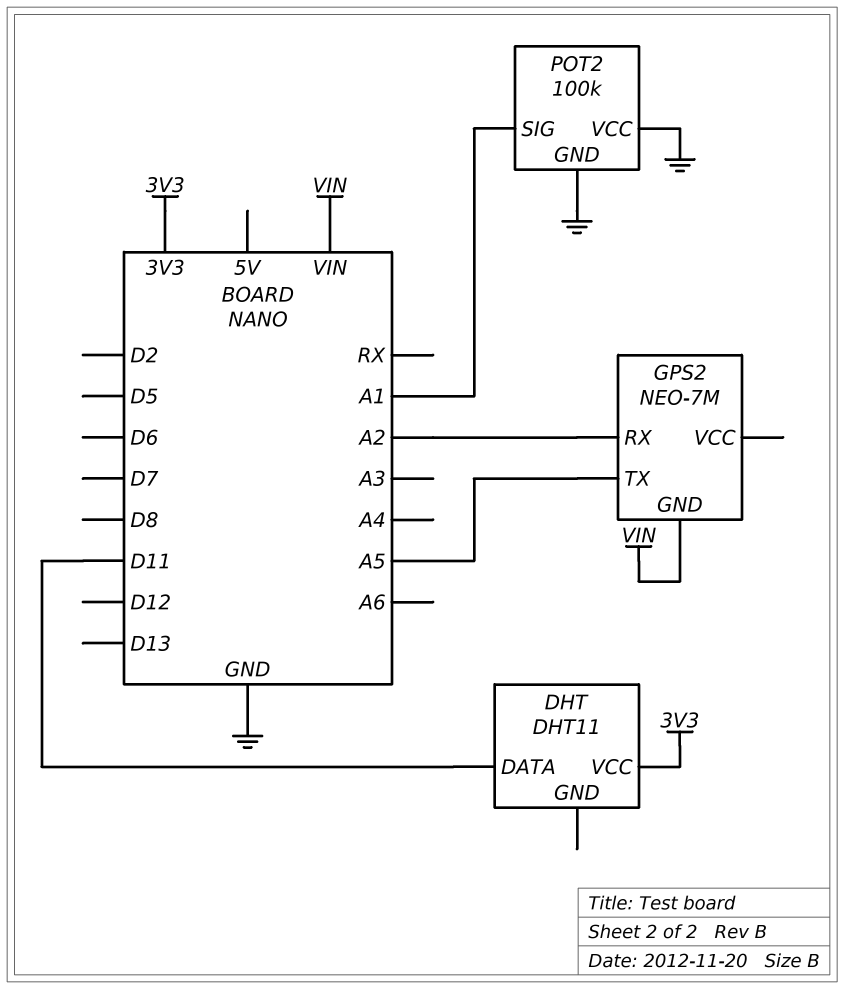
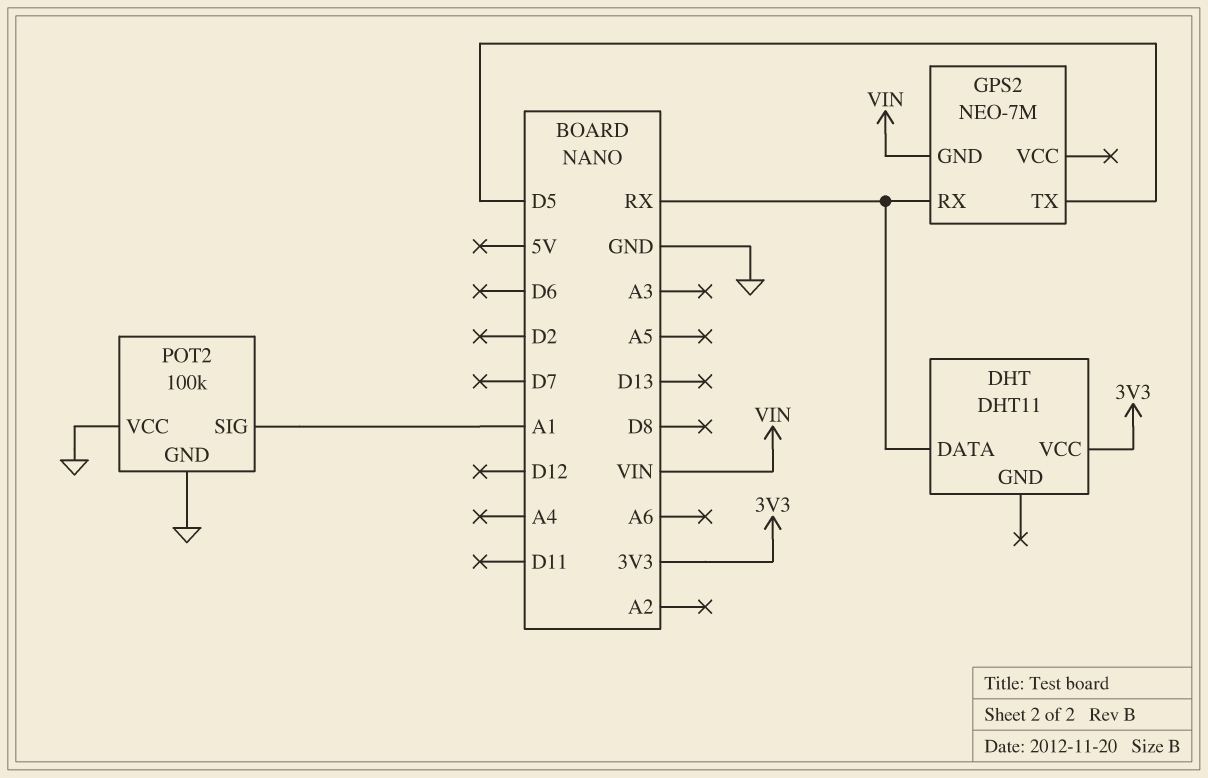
DHT pin DATA: D11 -> RX
GPS2 pin RX: A2 -> RX
GPS2 pin TX: A5 -> D5

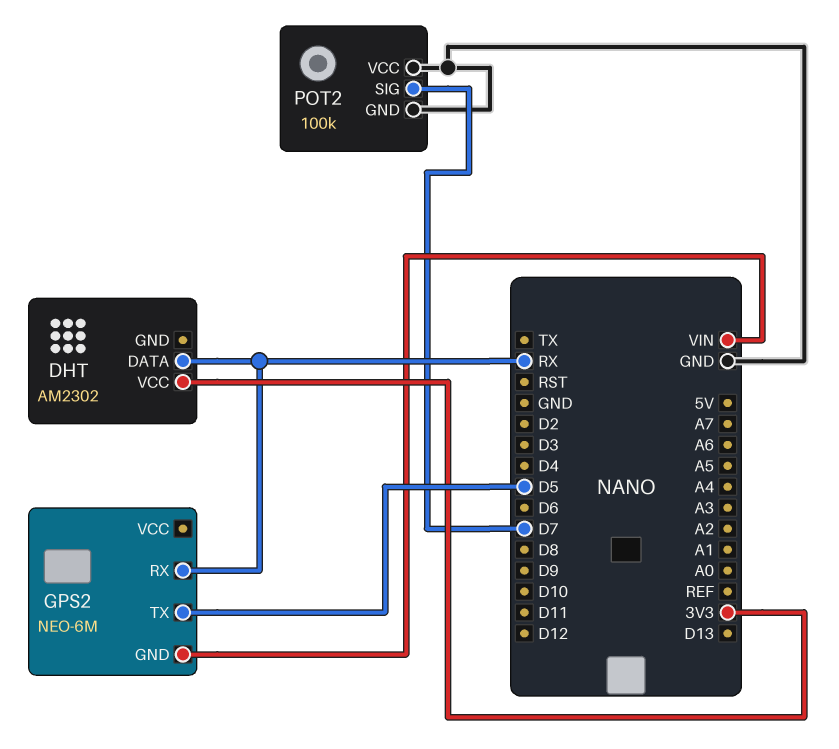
DHT: DHT11 -> AM2302
GPS2: NEO-7M -> NEO-6M
POT2 pin SIG: A1 -> D7

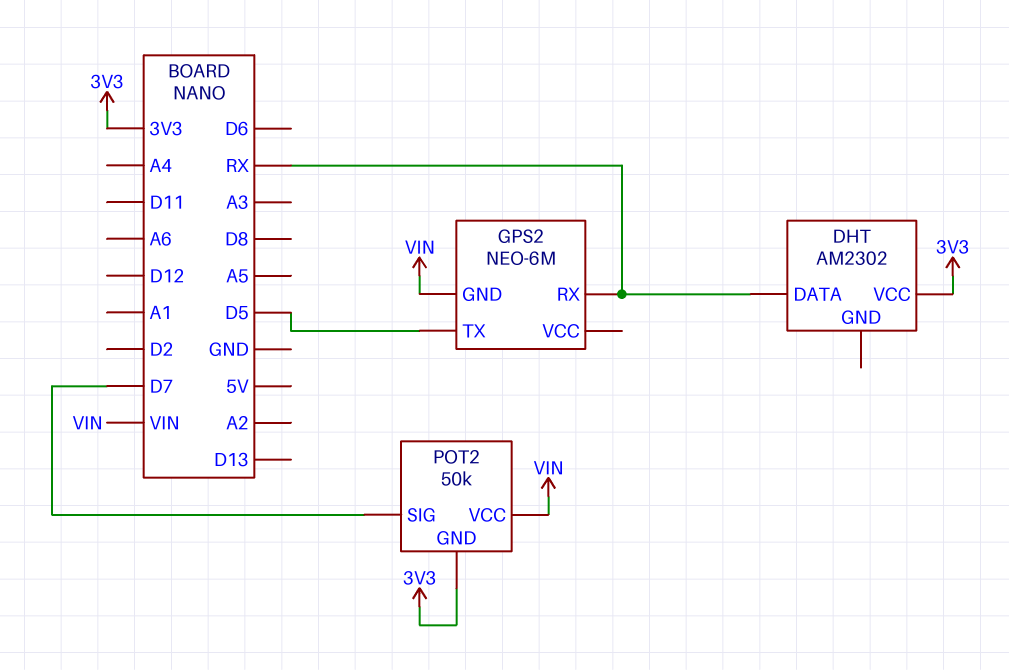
POT2: 100k -> 50k
POT2 pin GND: GND -> 3V3
POT2 pin VCC: GND -> VIN

